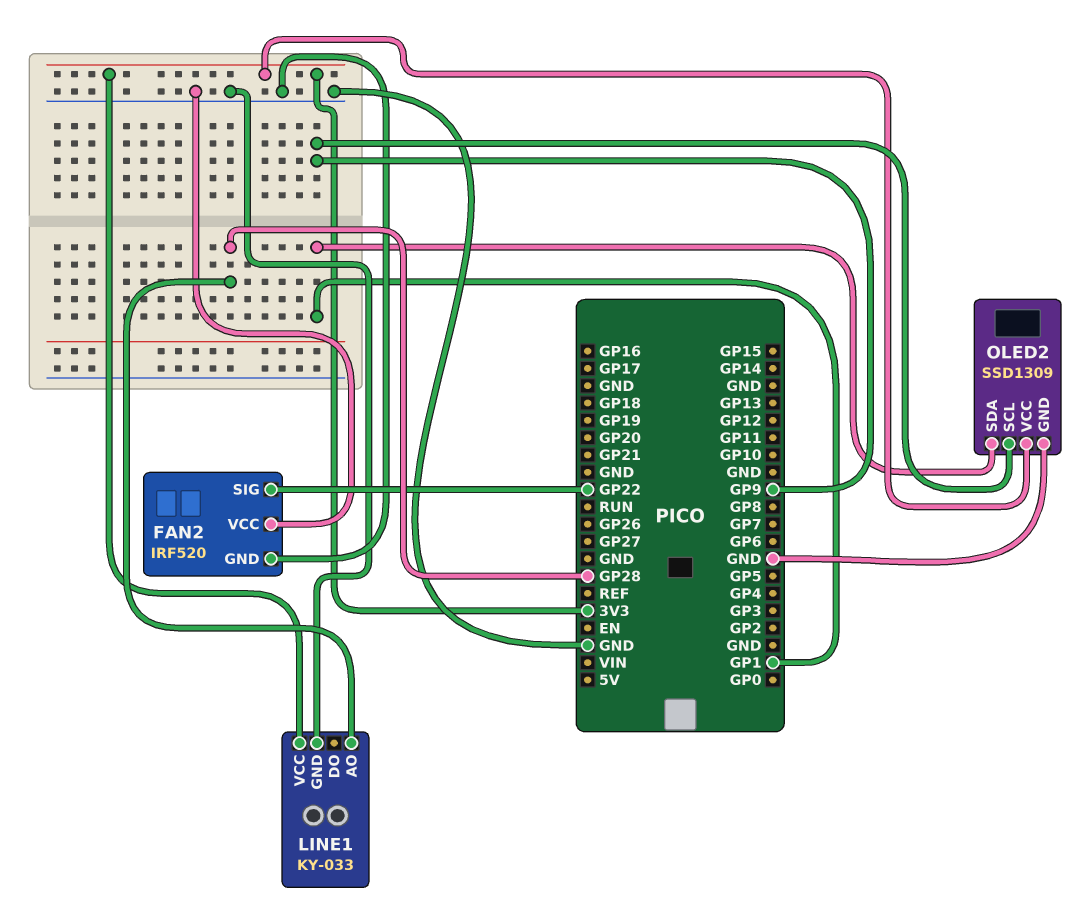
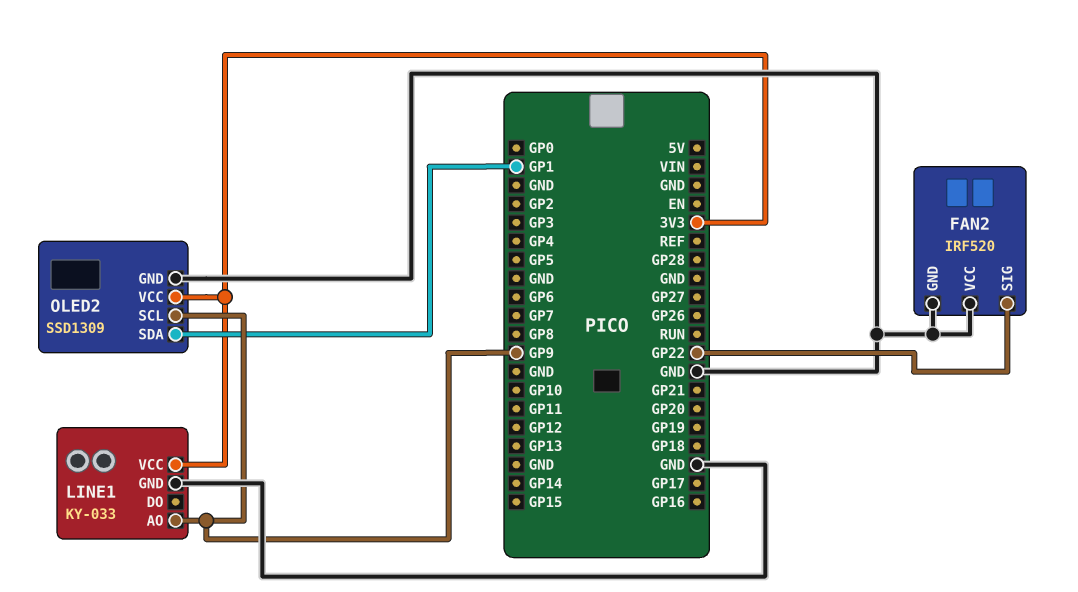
LINE1 pin AO: GP28 -> GP9

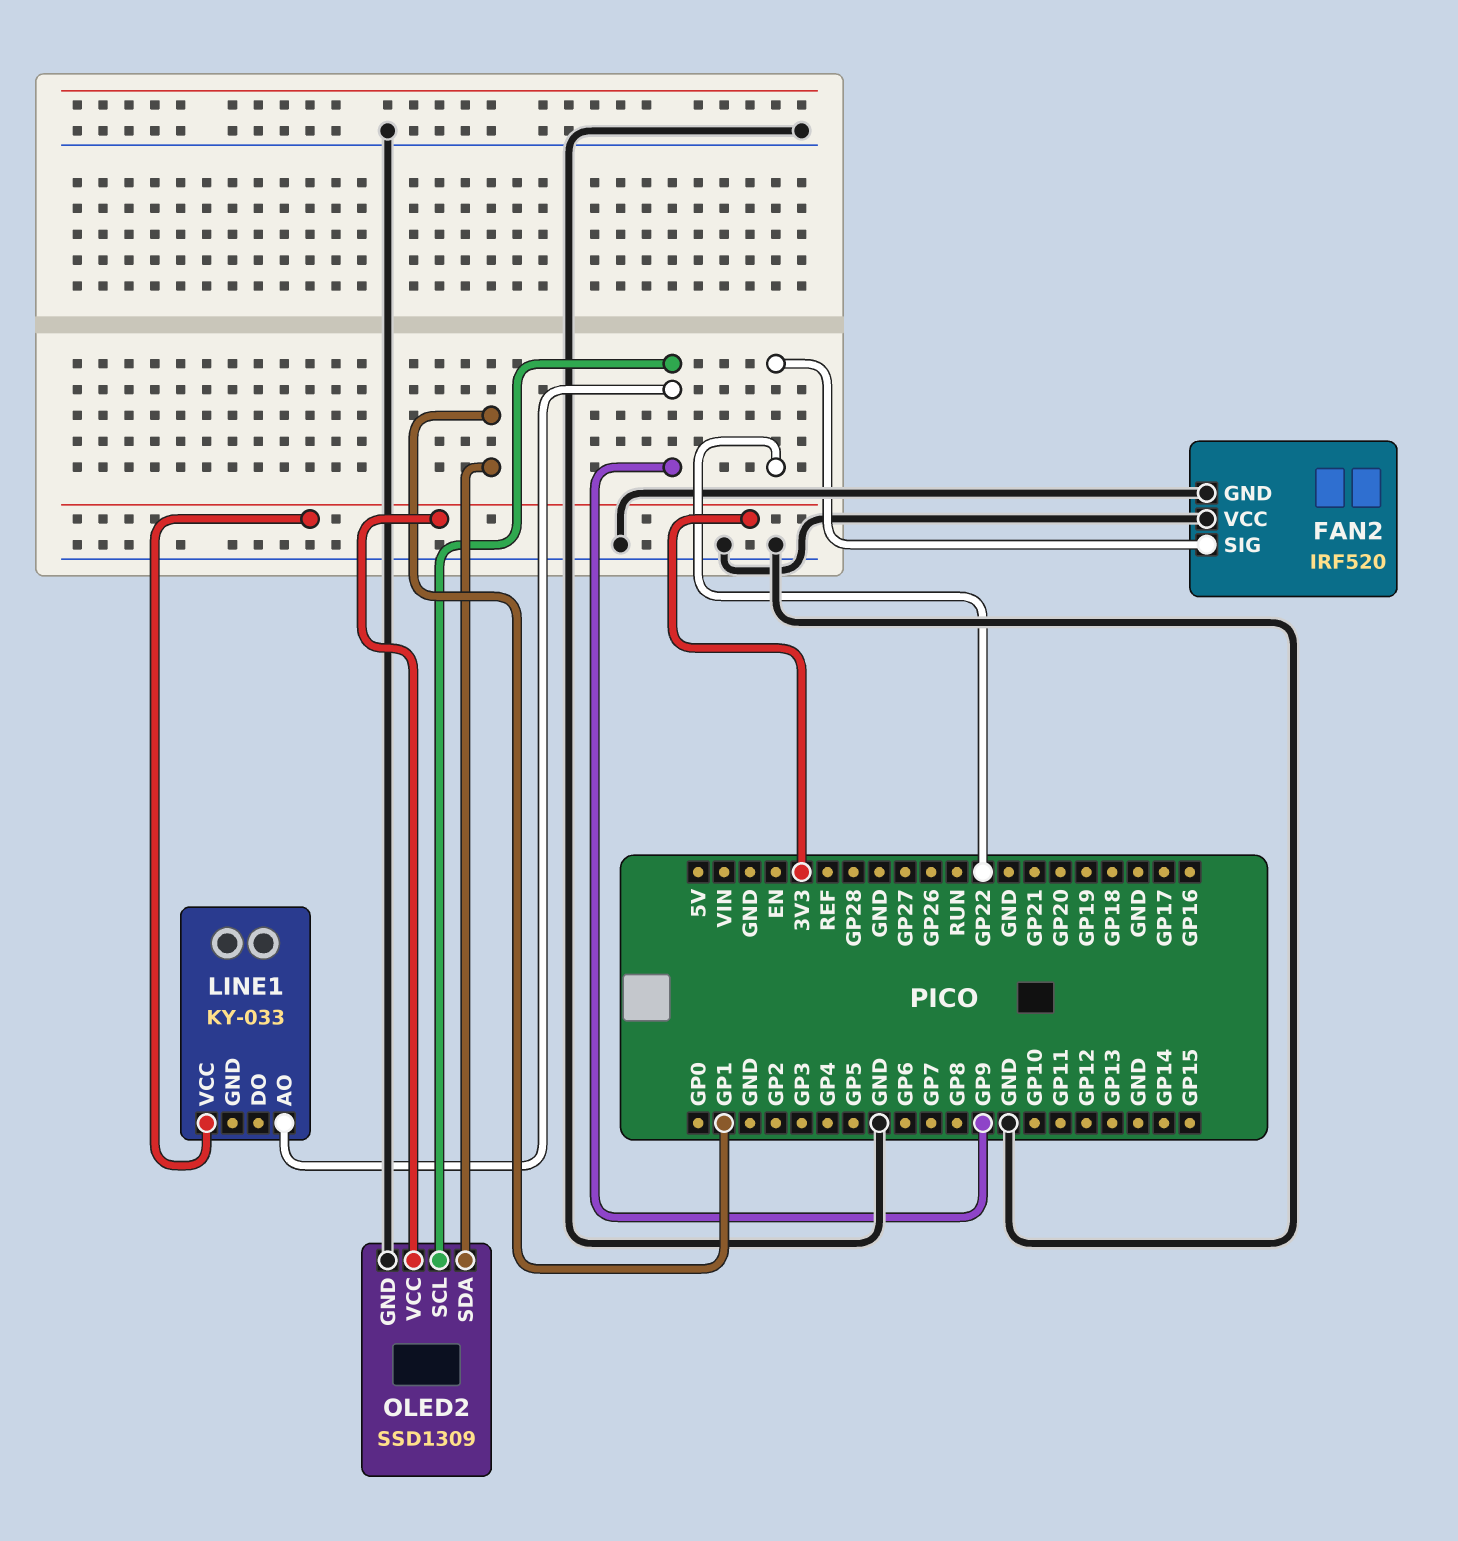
LINE1 pin GND: GND -> none

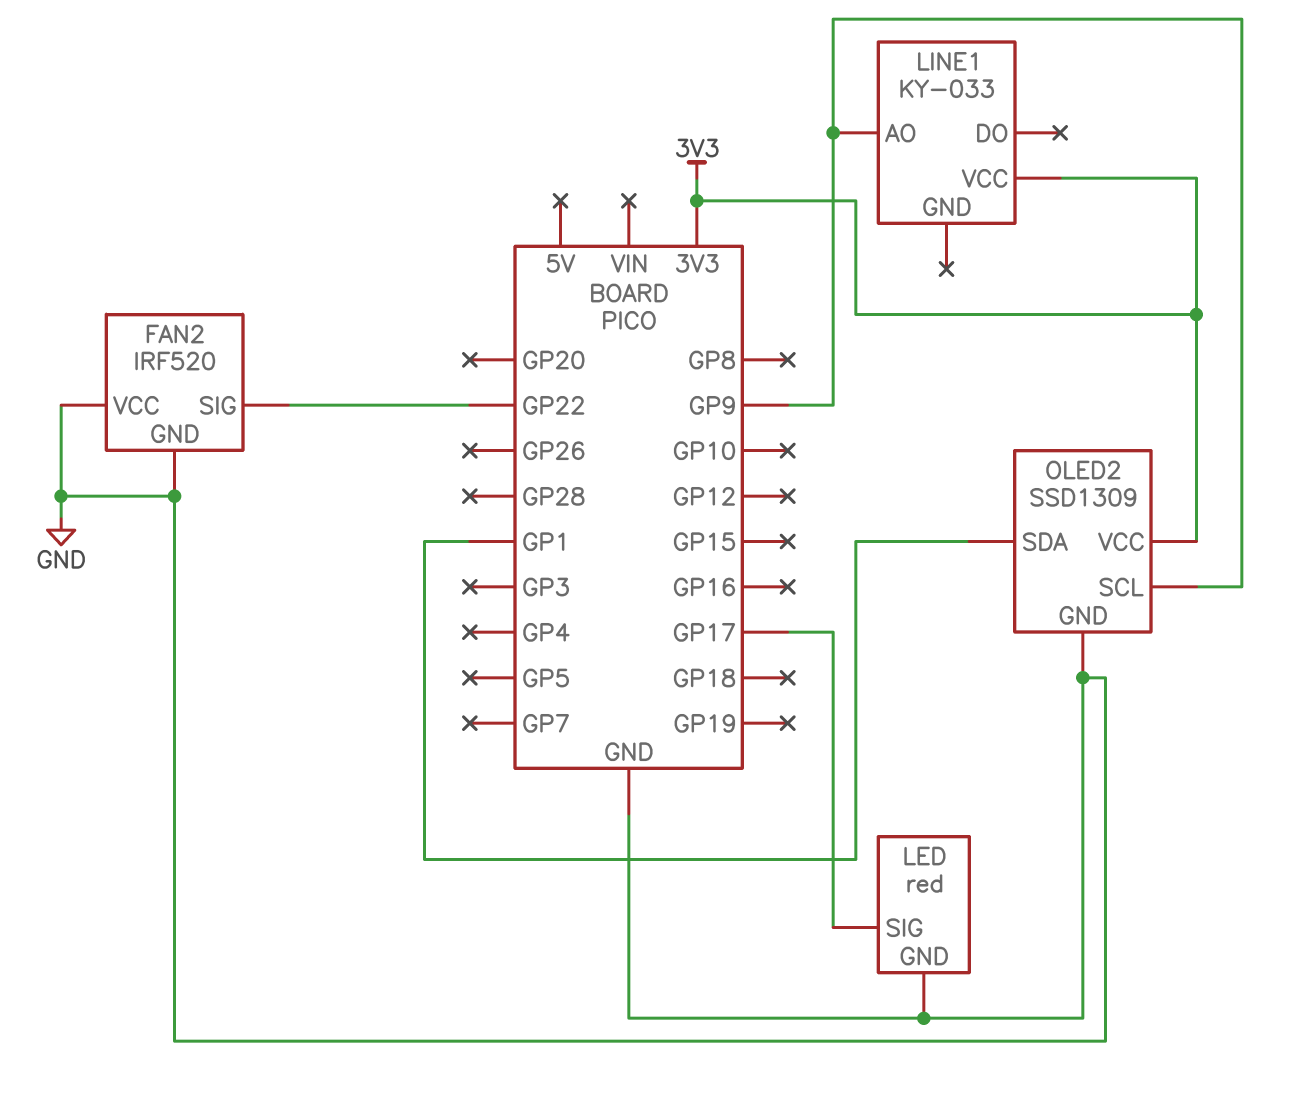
LED: none -> red
LED pin GND: none -> GND
LED pin SIG: none -> GP17

